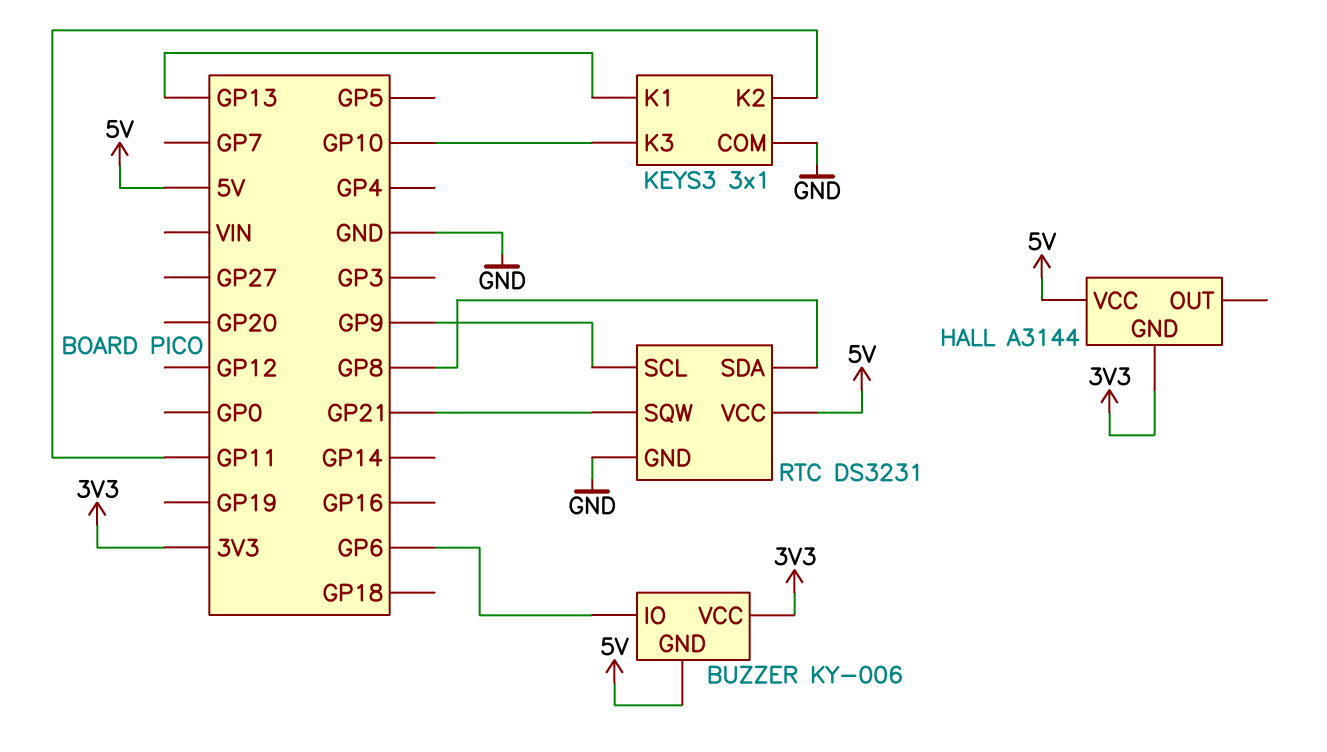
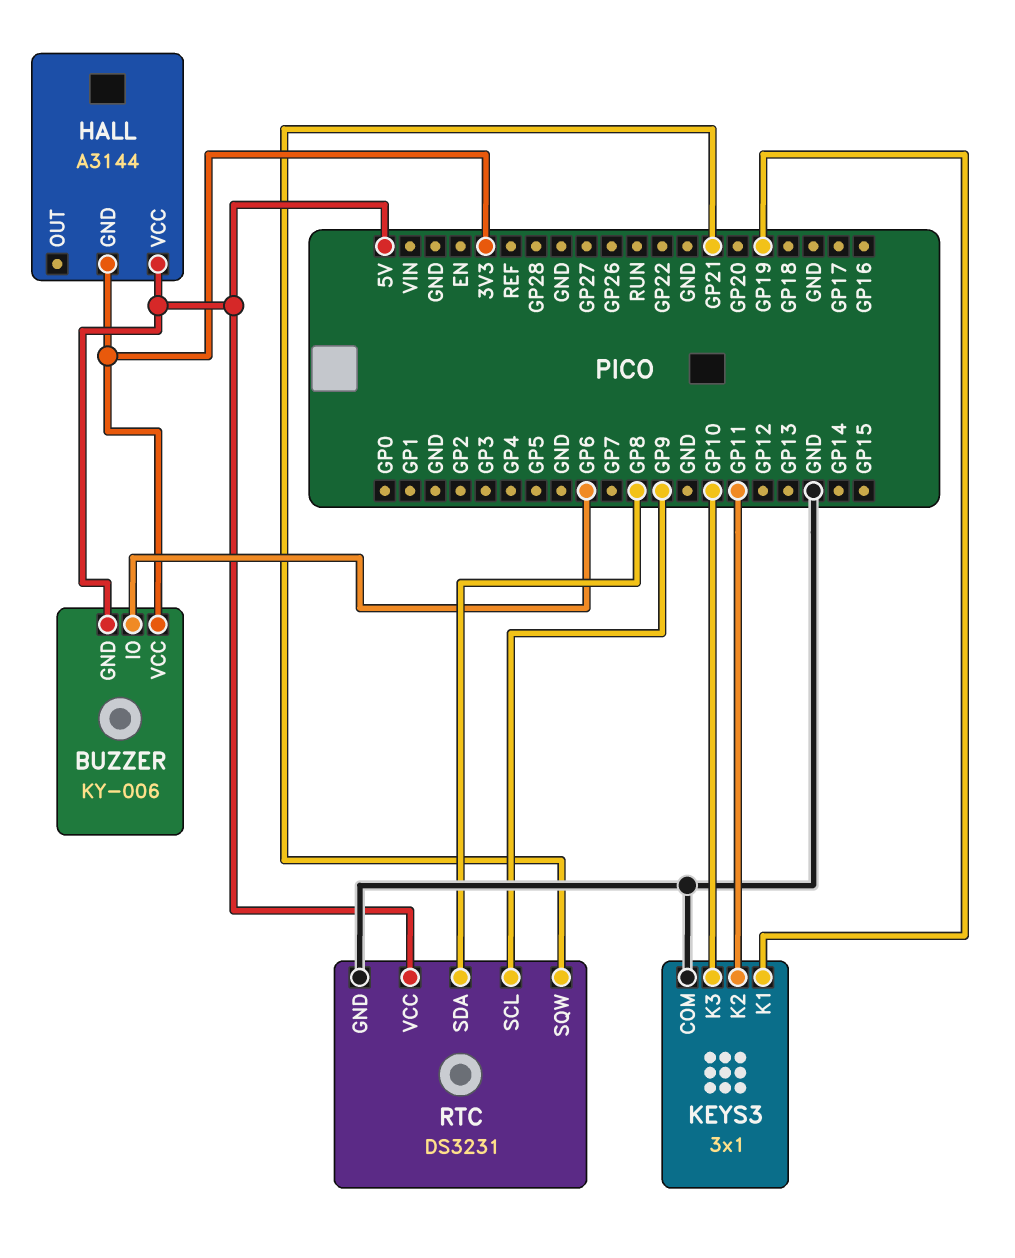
KEYS3 pin K1: GP13 -> GP19

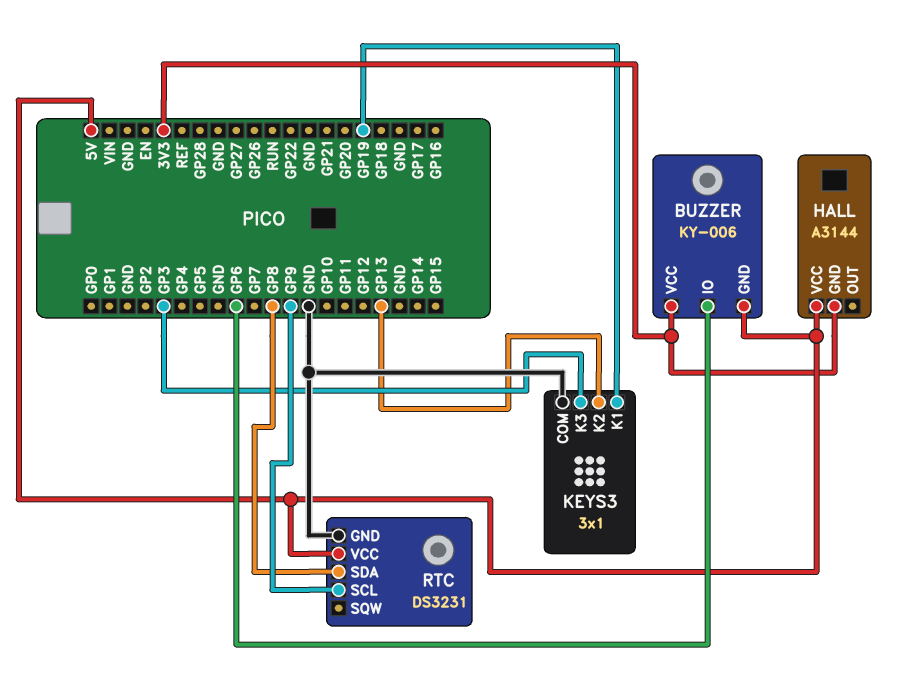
KEYS3 pin K2: GP11 -> GP13
KEYS3 pin K3: GP10 -> GP3
RTC pin SQW: GP21 -> none

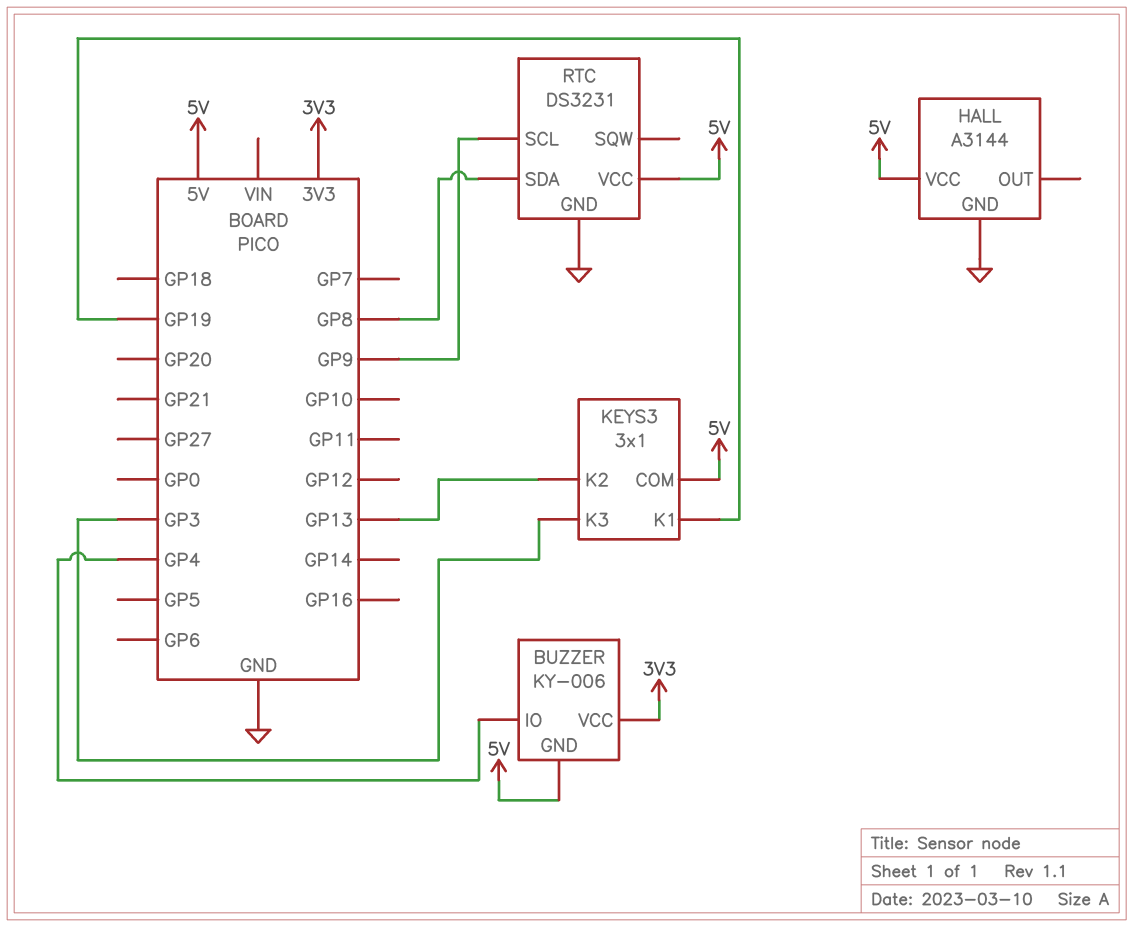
BUZZER pin IO: GP6 -> GP4
HALL pin GND: 3V3 -> GND
KEYS3 pin COM: GND -> 5V

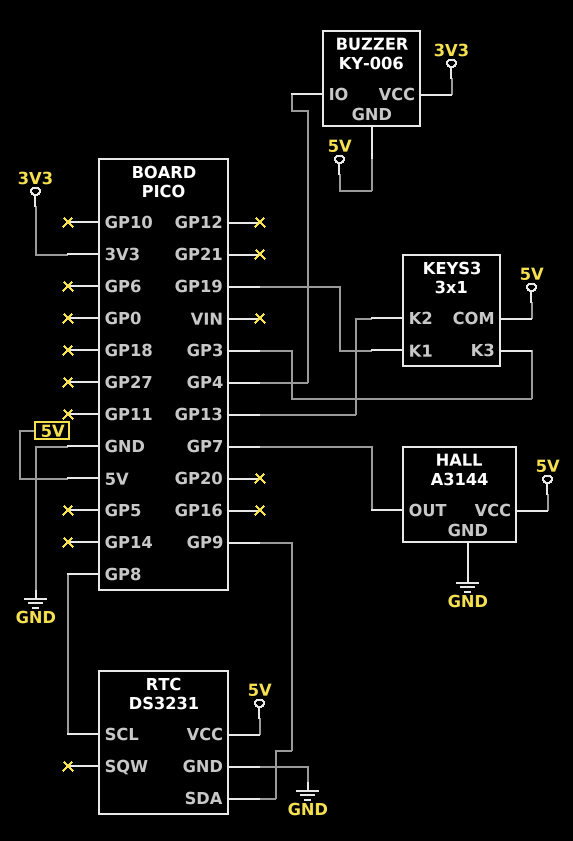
HALL pin OUT: none -> GP7
RTC pin SCL: GP9 -> GP8
RTC pin SDA: GP8 -> GP9

